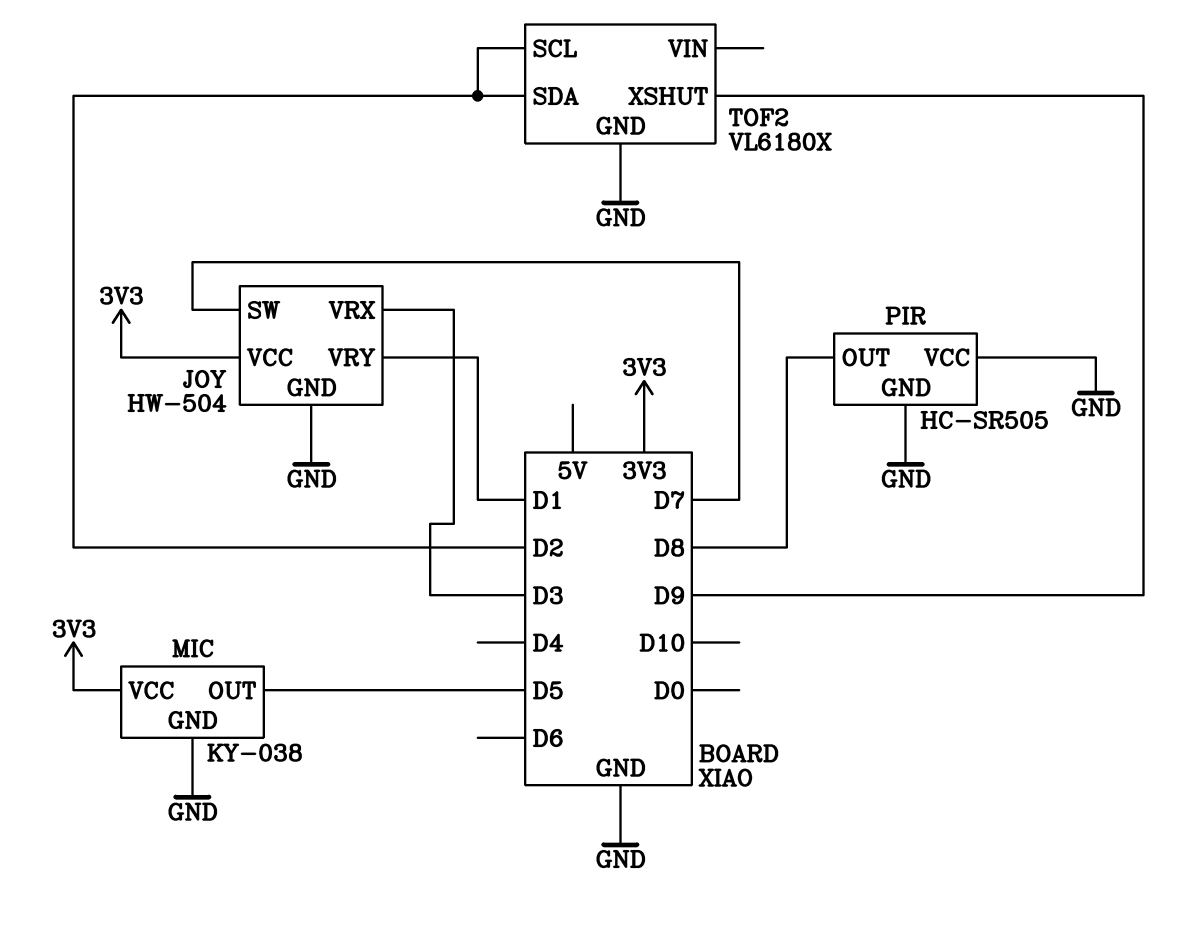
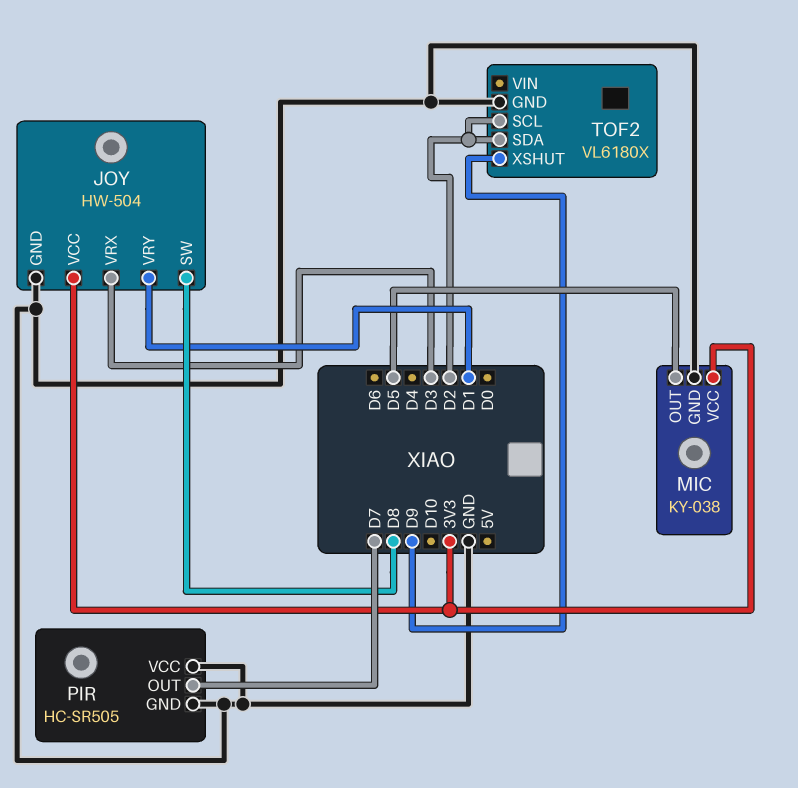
JOY pin SW: D7 -> D8
PIR pin OUT: D8 -> D7

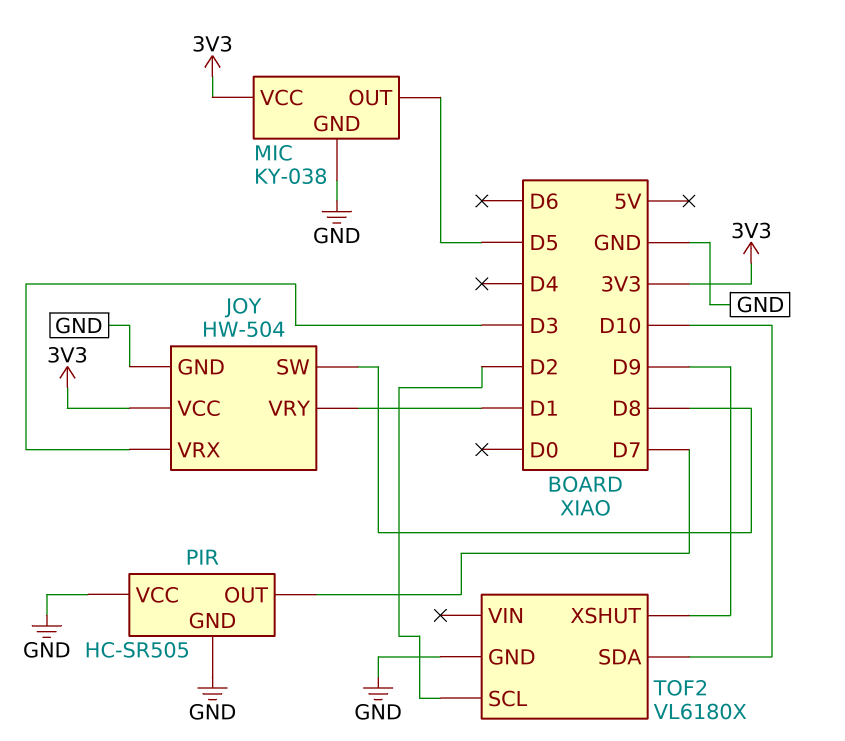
TOF2 pin SDA: D2 -> D10

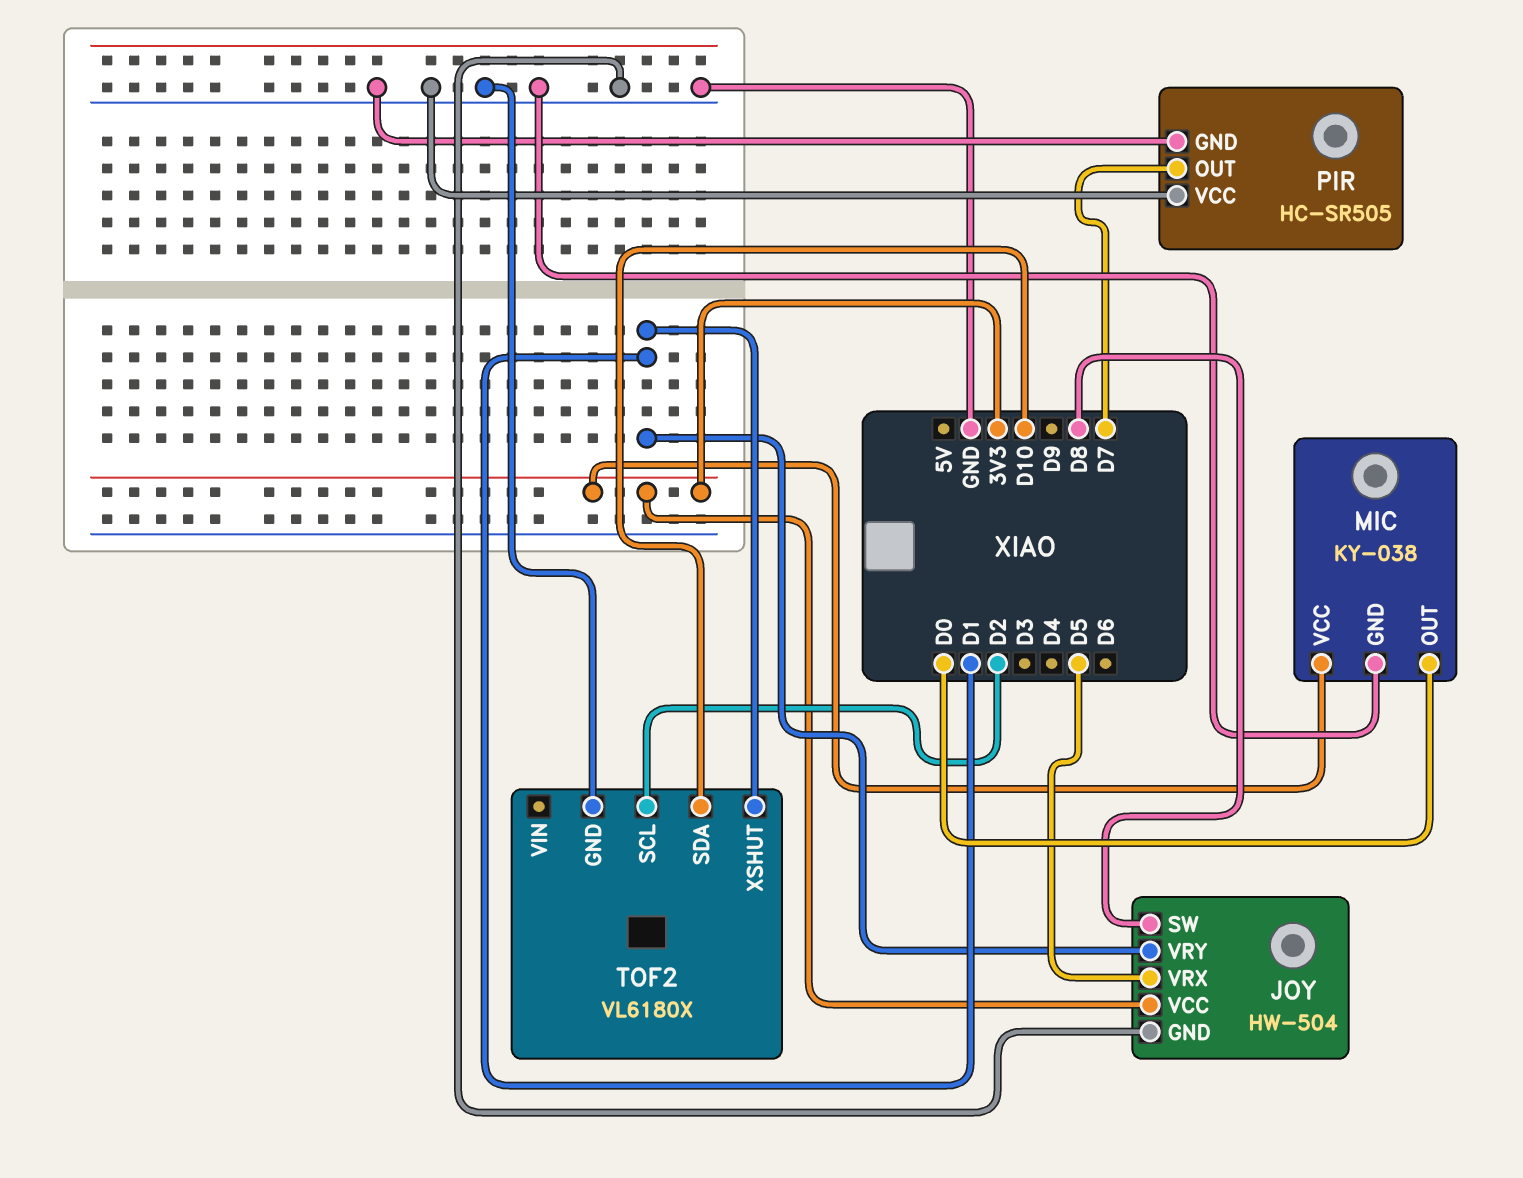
JOY pin VRX: D3 -> D5
MIC pin OUT: D5 -> D0
TOF2 pin XSHUT: D9 -> D1

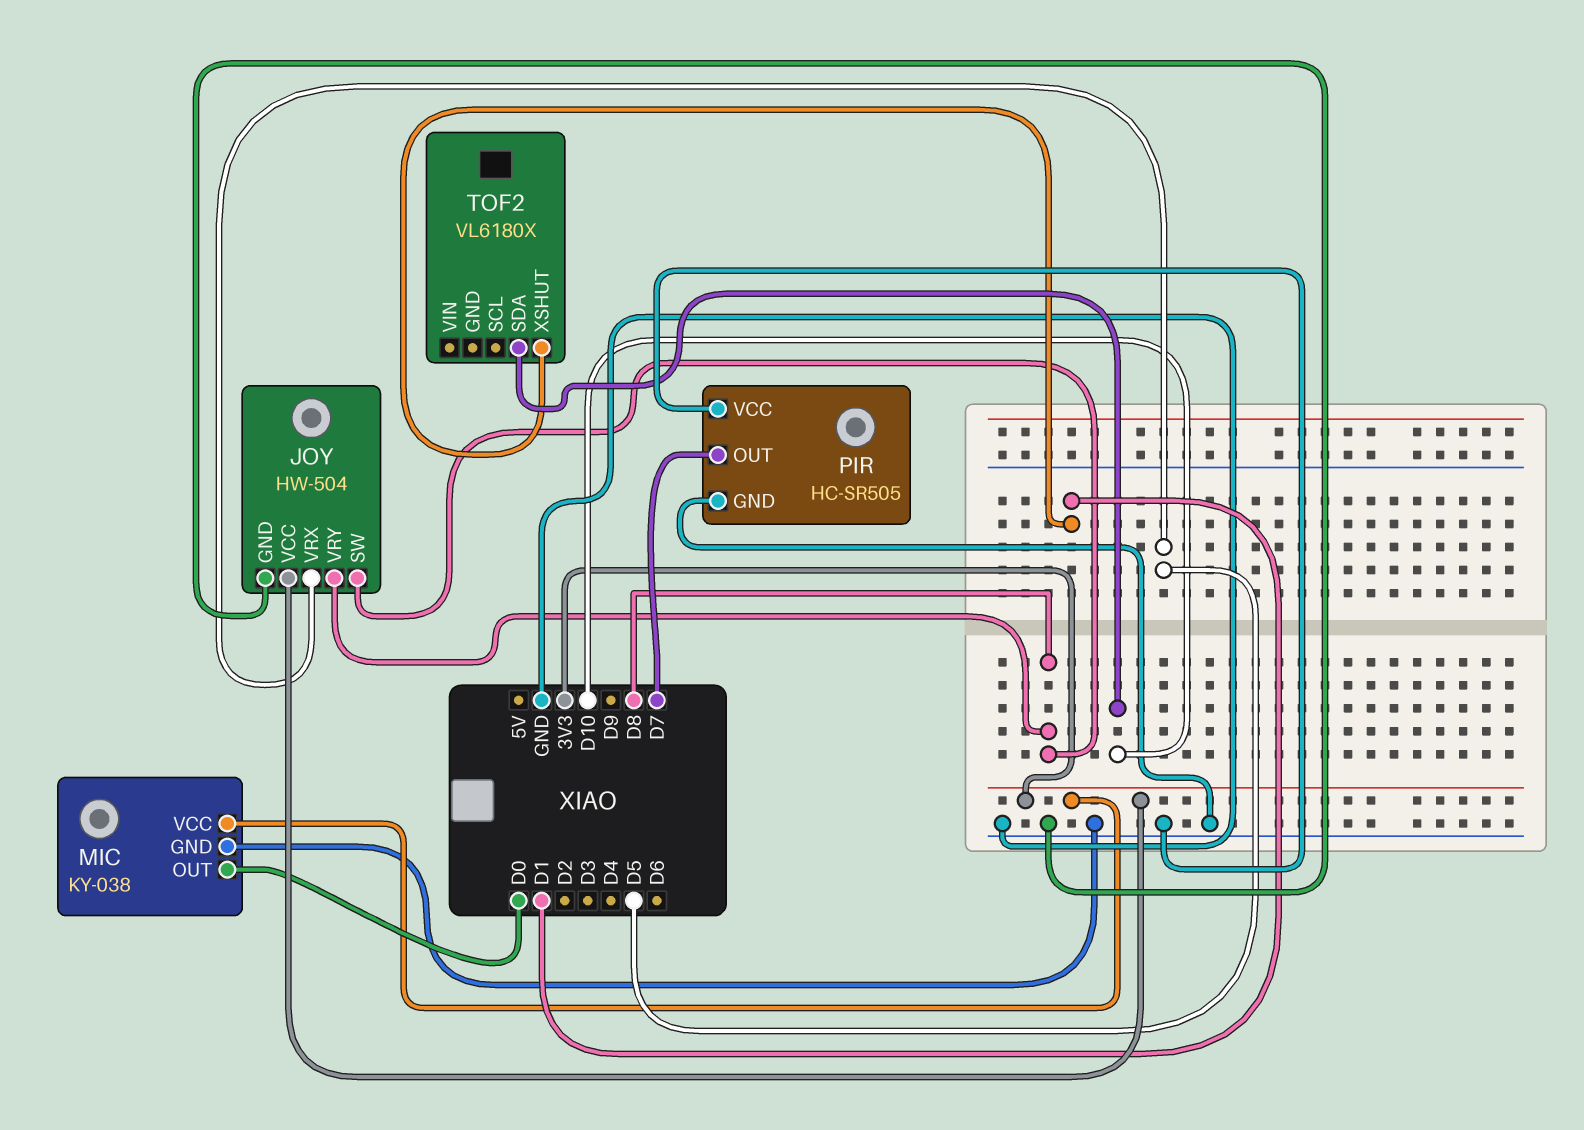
JOY pin VRY: D1 -> D8
TOF2 pin GND: GND -> none
TOF2 pin SCL: D2 -> none

